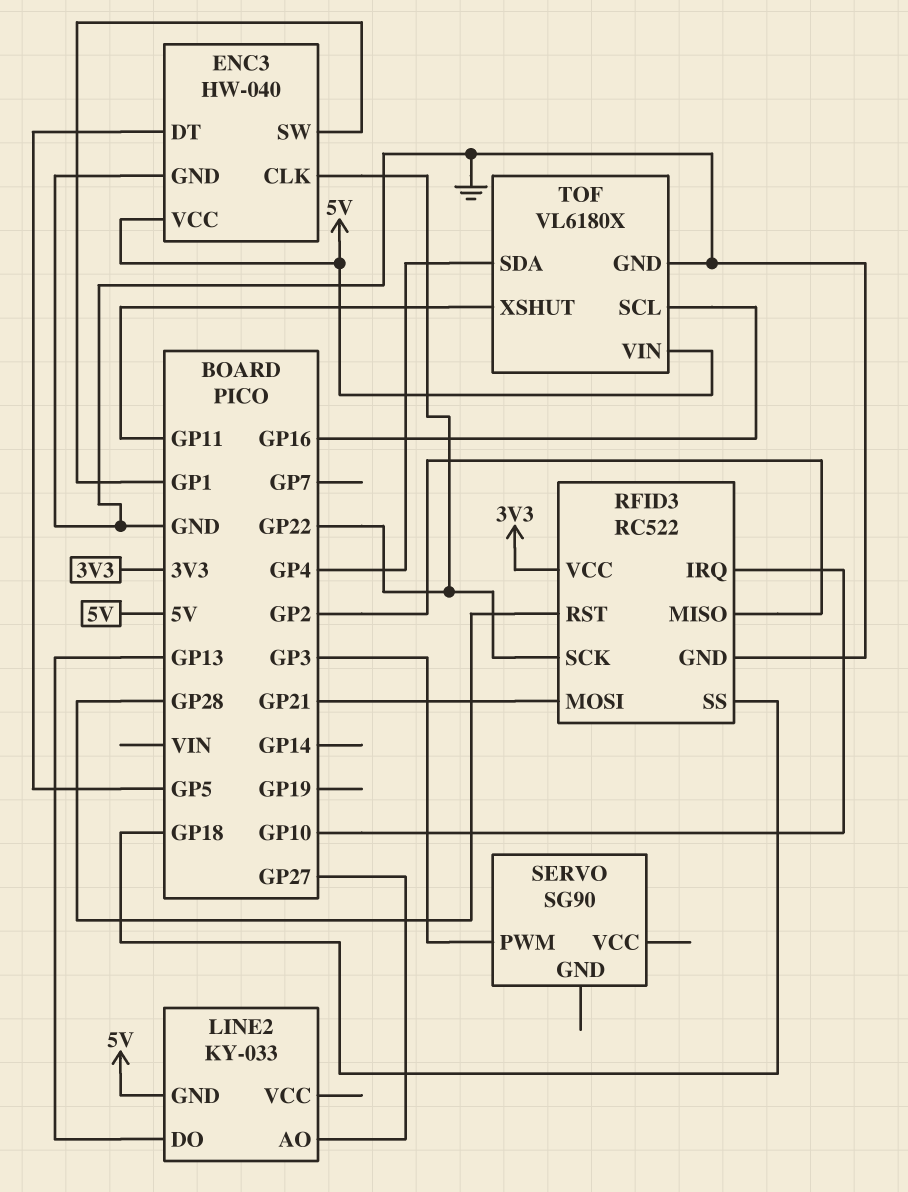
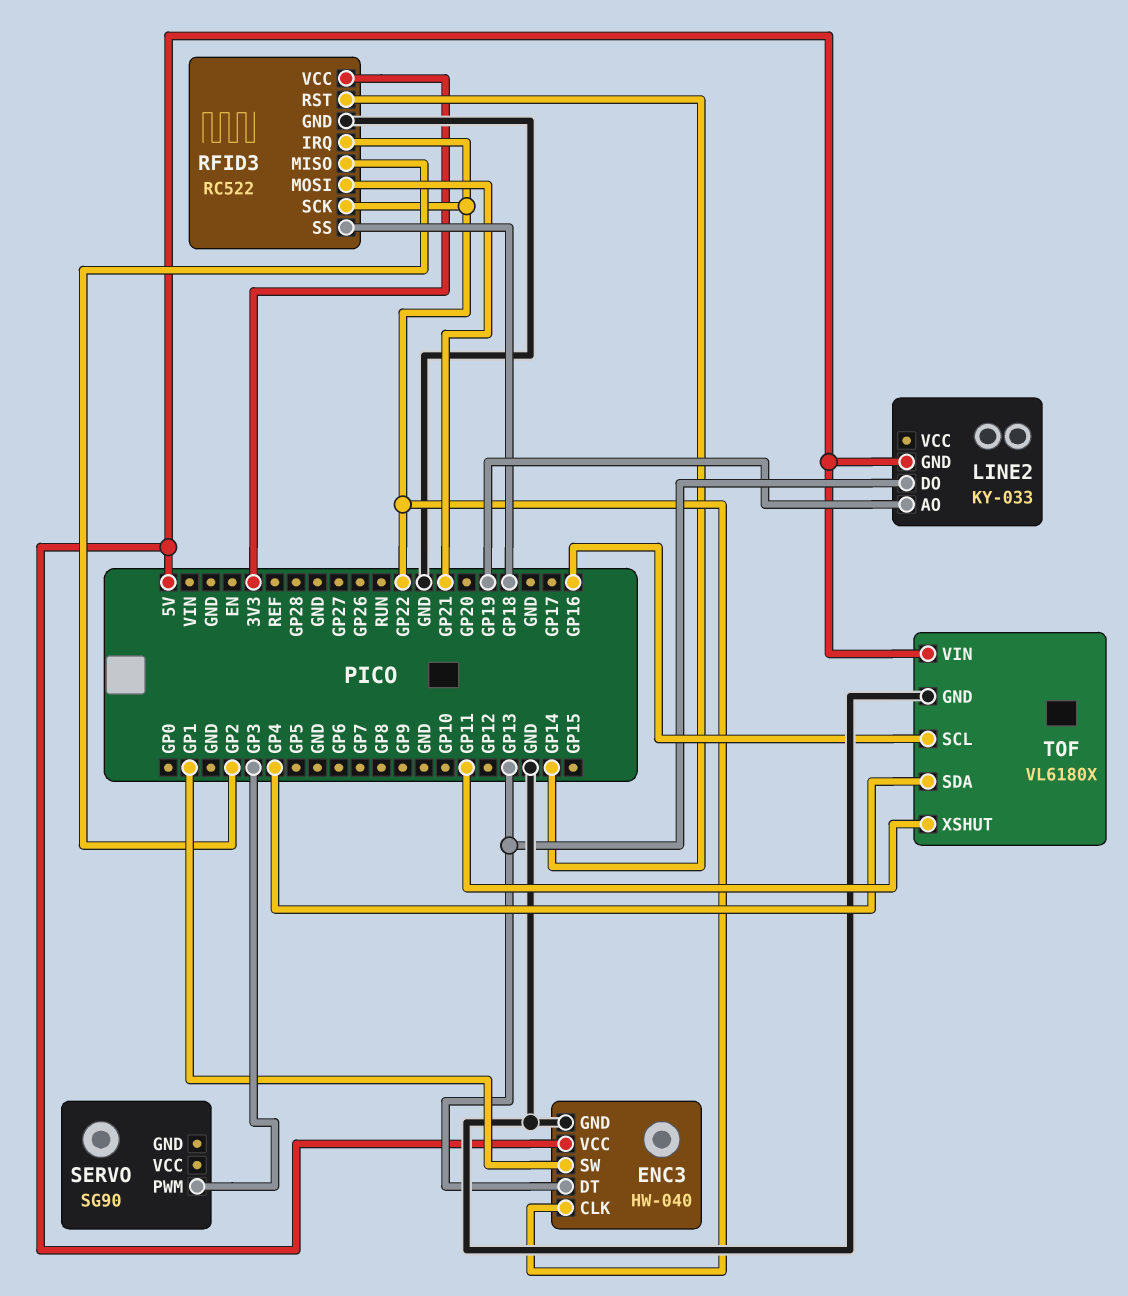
ENC3 pin DT: GP5 -> GP13
LINE2 pin AO: GP27 -> GP19
RFID3 pin IRQ: GP10 -> GP22
RFID3 pin RST: GP28 -> GP14

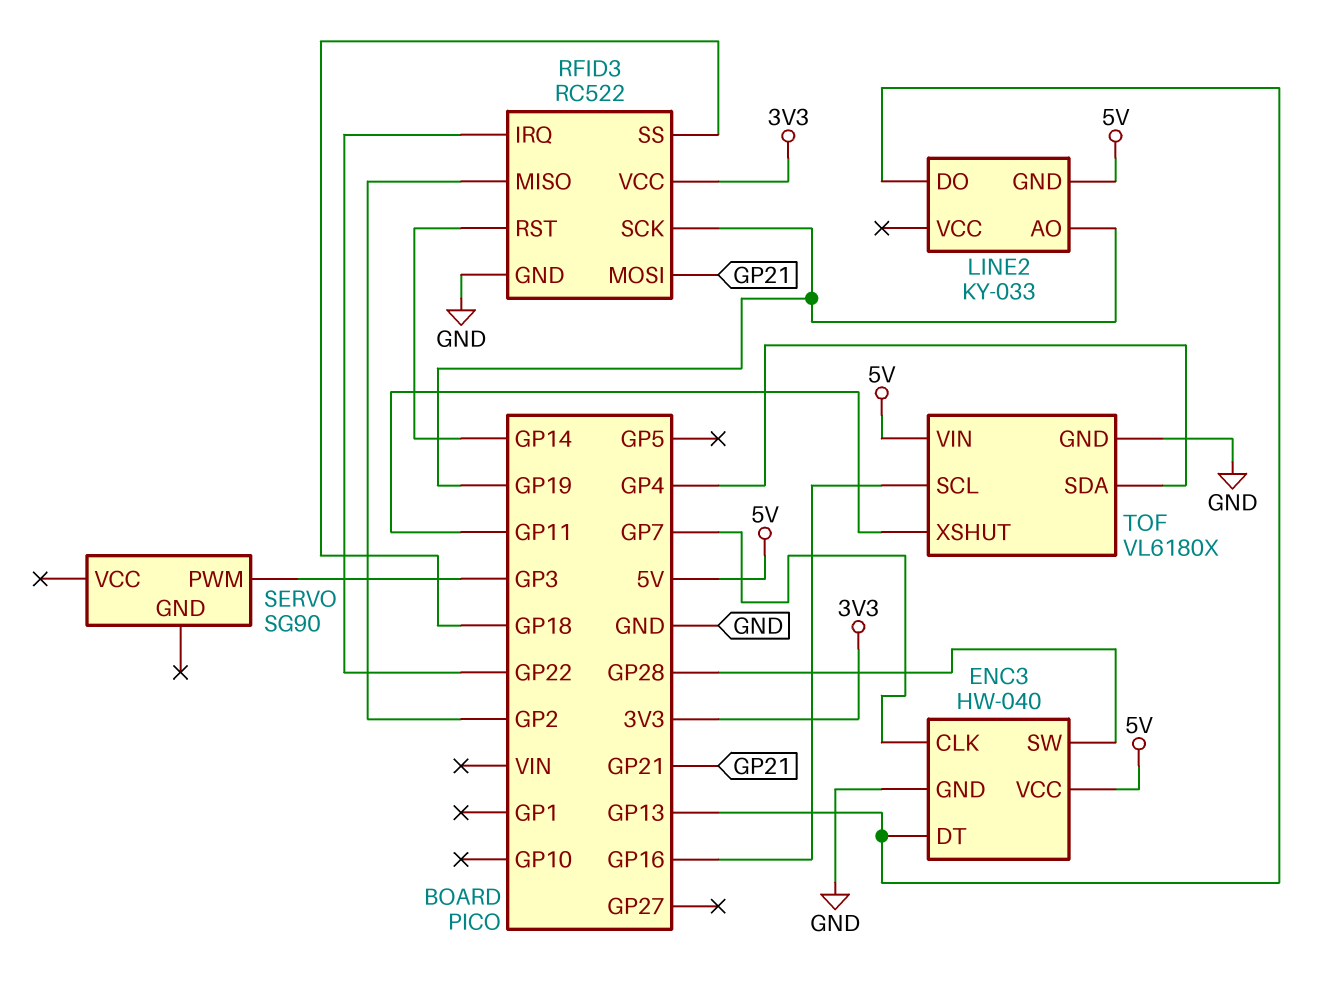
ENC3 pin CLK: GP22 -> GP7
ENC3 pin SW: GP1 -> GP28
RFID3 pin SCK: GP22 -> GP19

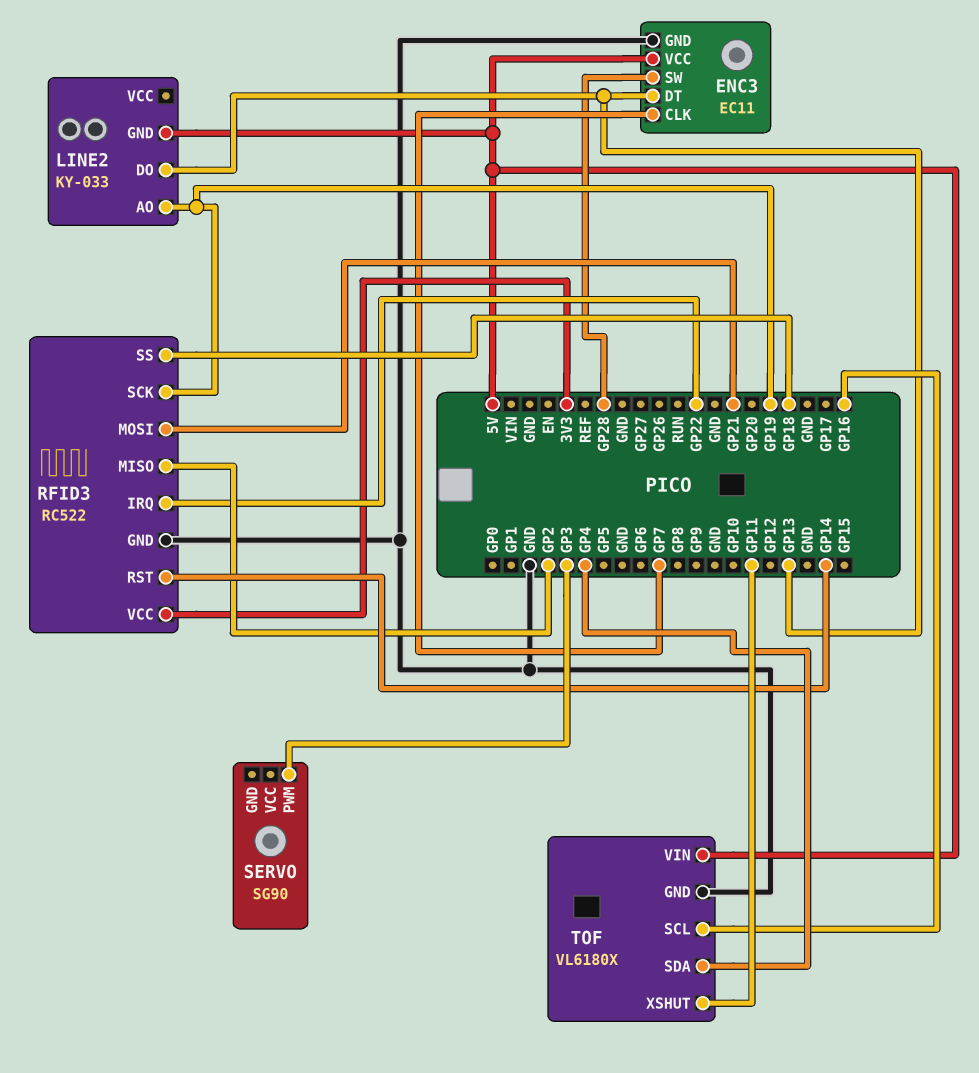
ENC3: HW-040 -> EC11

